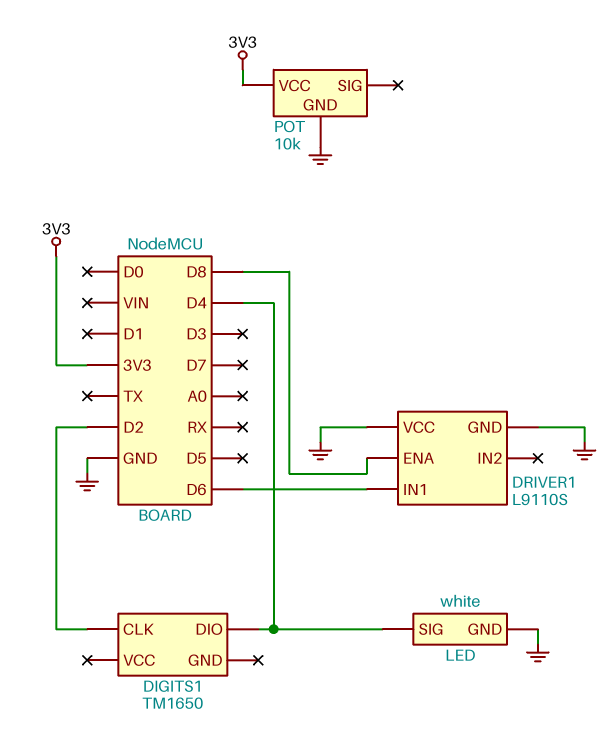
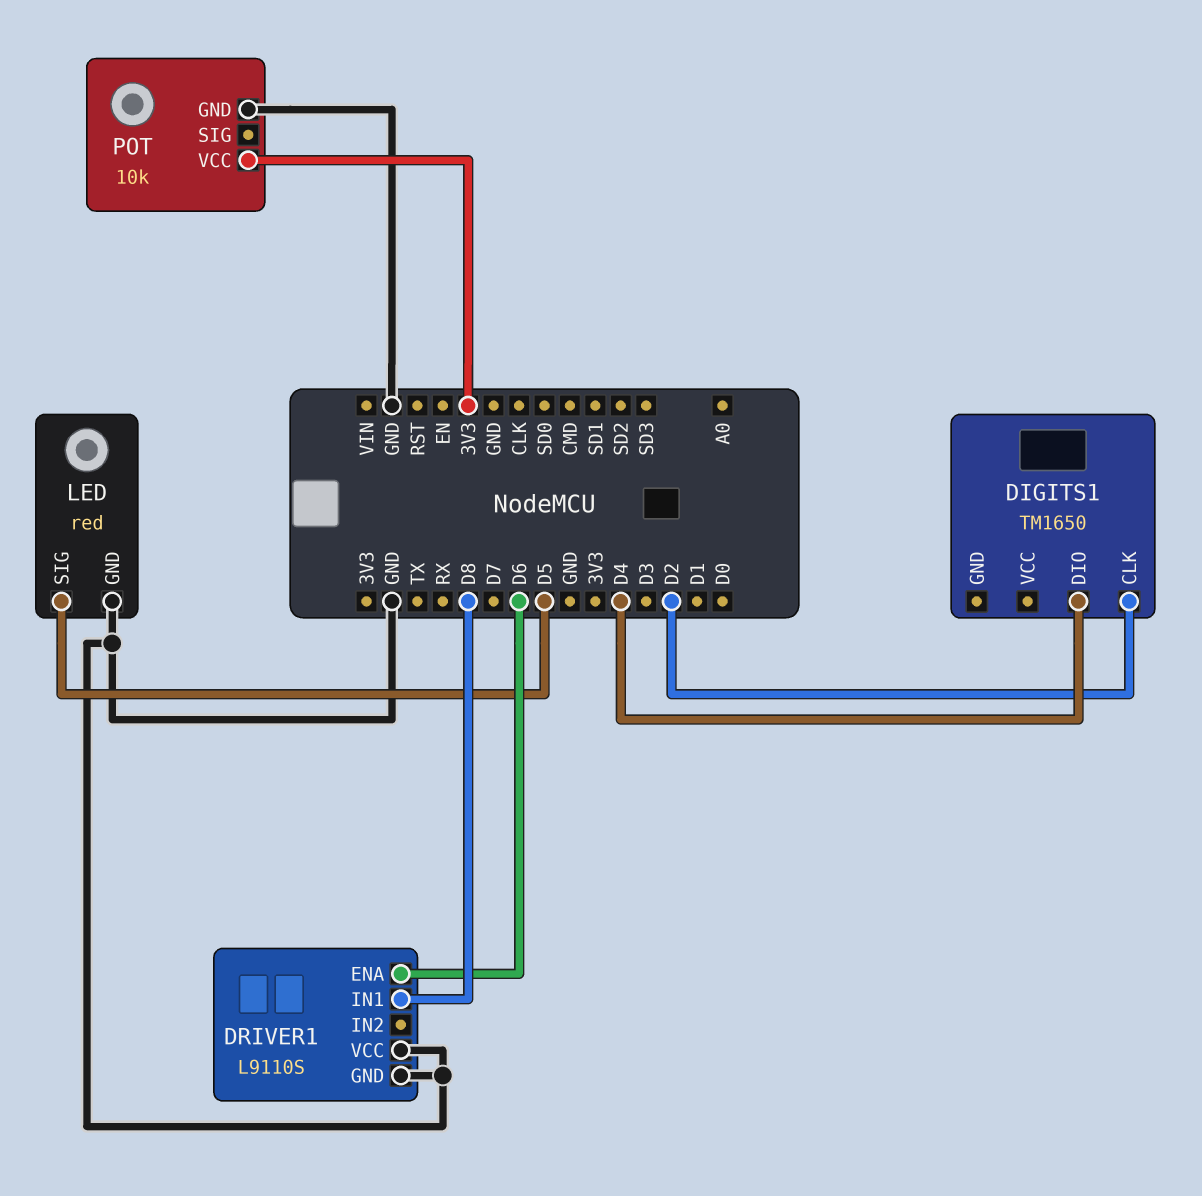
DRIVER1 pin ENA: D8 -> D6
DRIVER1 pin IN1: D6 -> D8
LED: white -> red
LED pin SIG: D4 -> D5

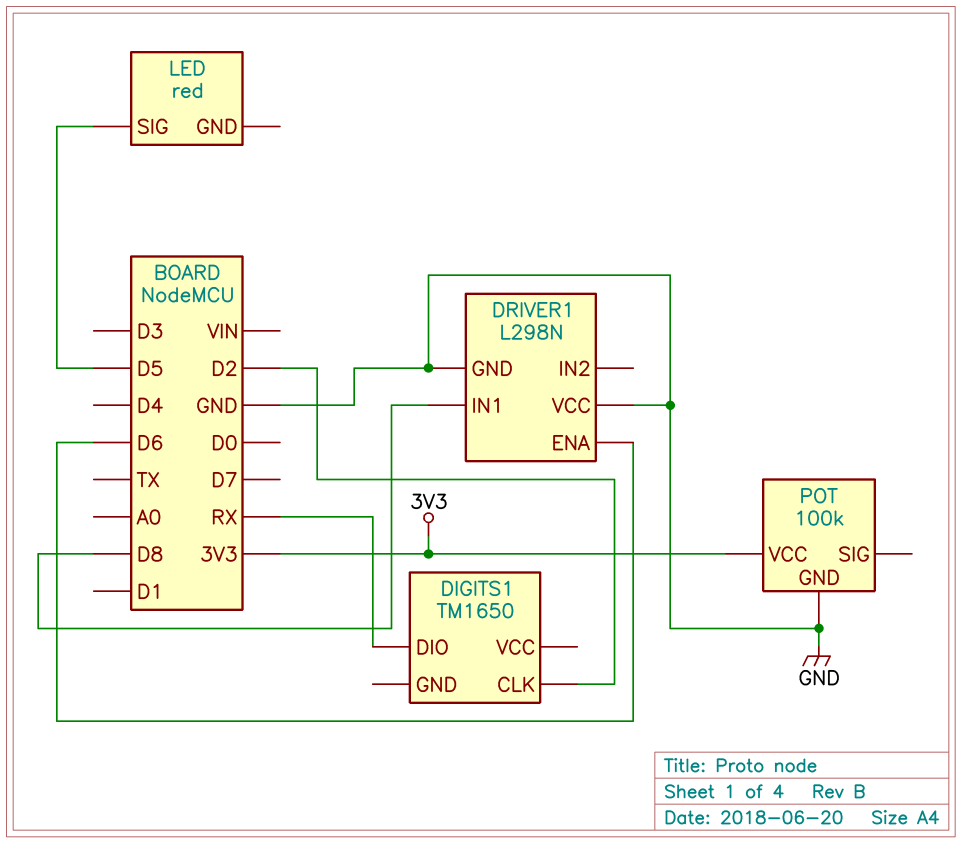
DIGITS1 pin DIO: D4 -> RX
DRIVER1: L9110S -> L298N
LED pin GND: GND -> none
POT: 10k -> 100k

